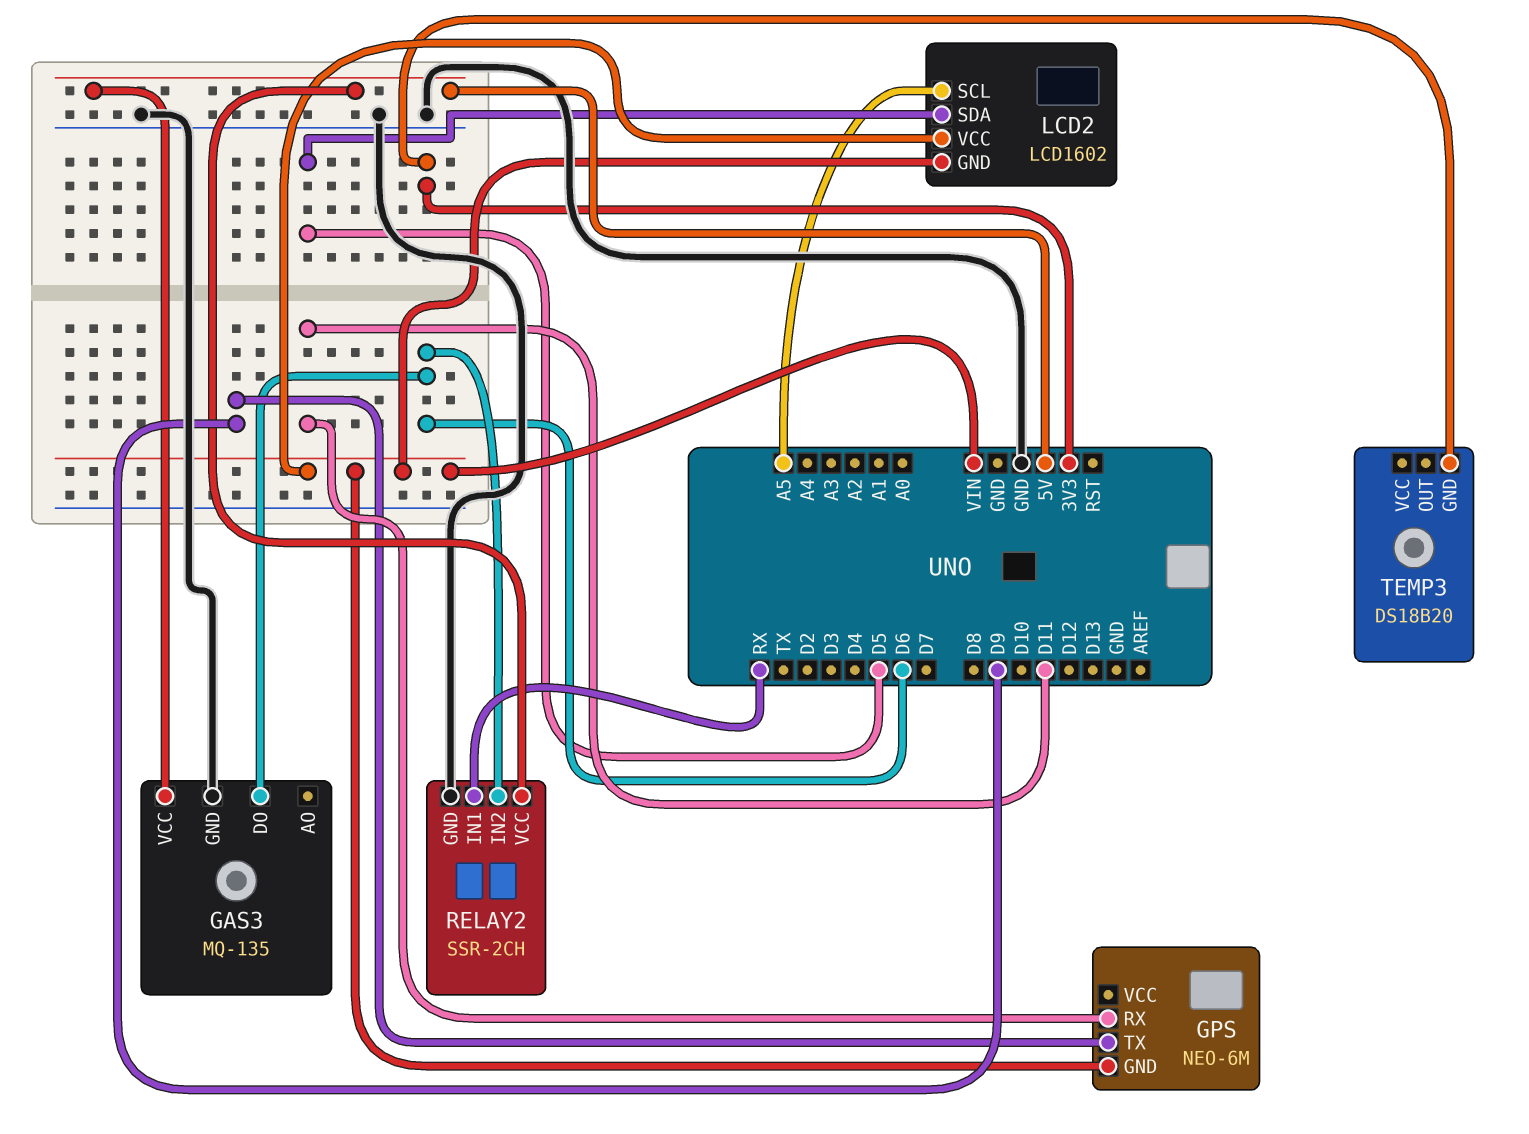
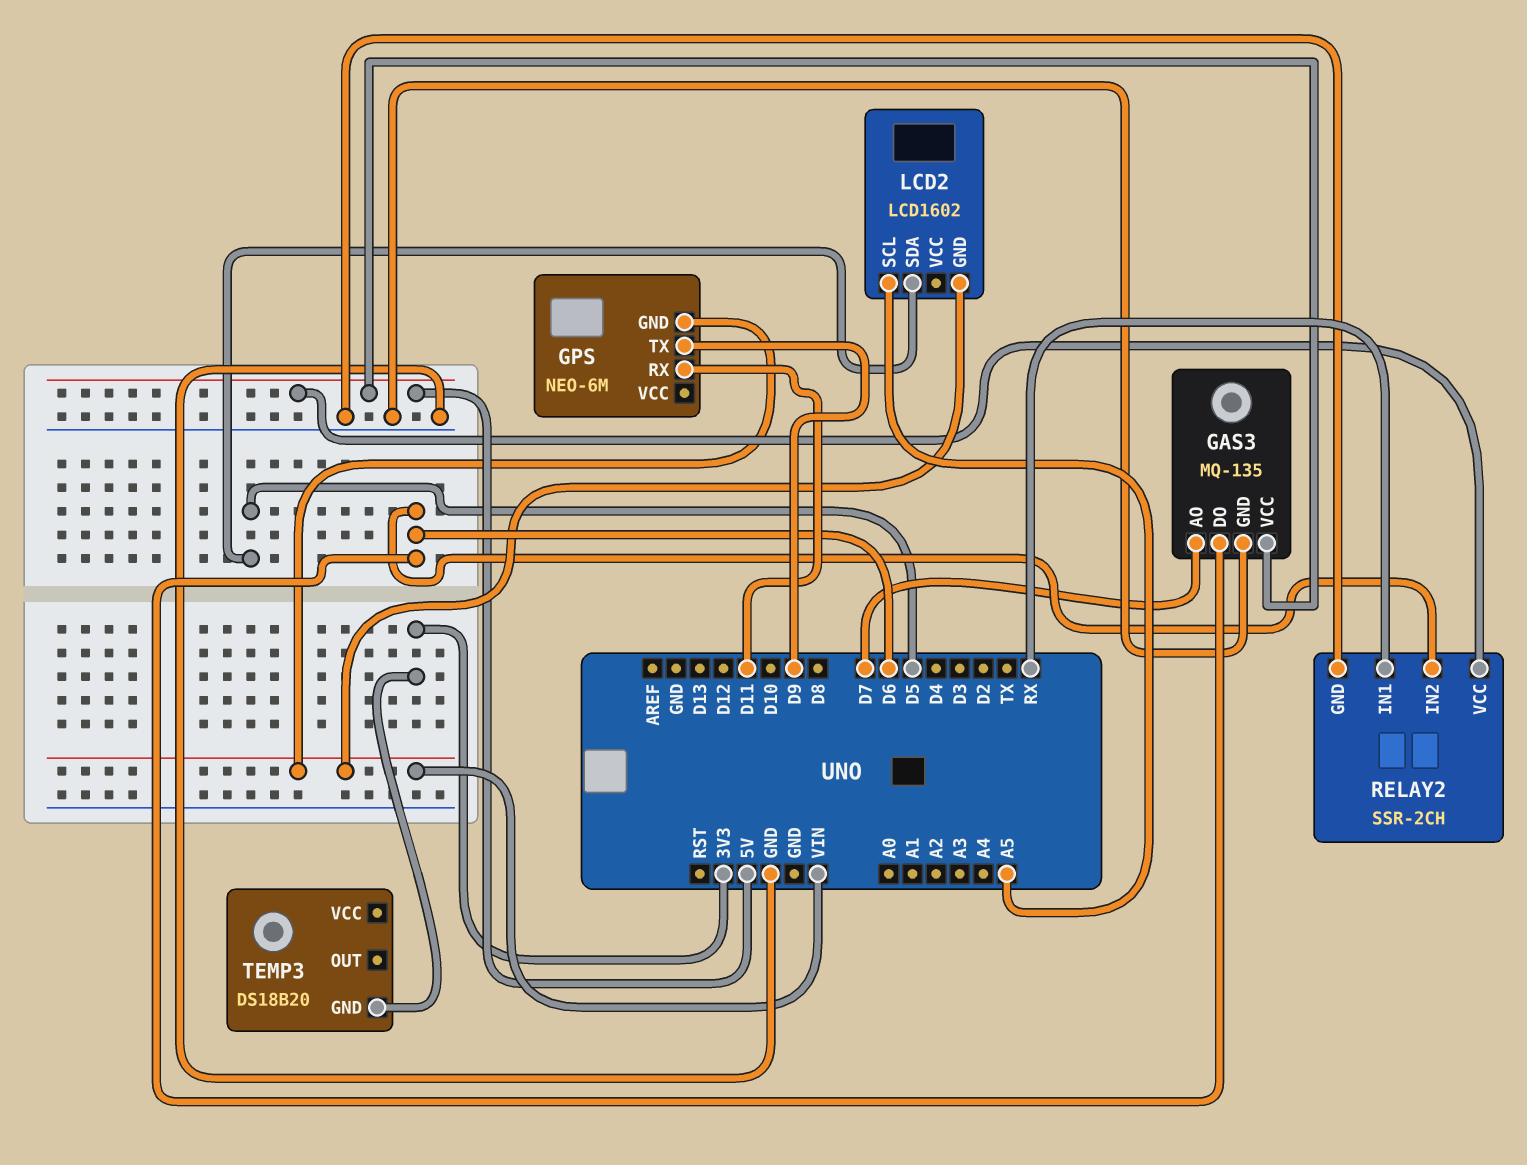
GAS3 pin AO: none -> D7
LCD2 pin VCC: VIN -> none

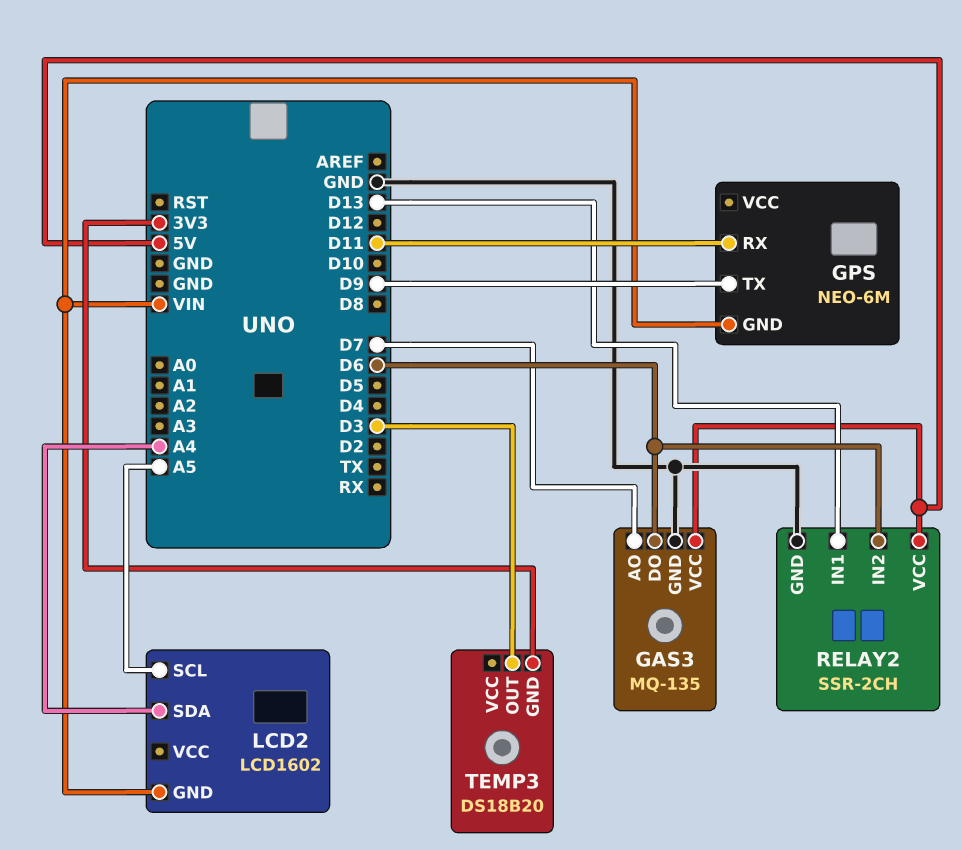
LCD2 pin SDA: D5 -> A4
RELAY2 pin IN1: RX -> D13
TEMP3 pin OUT: none -> D3

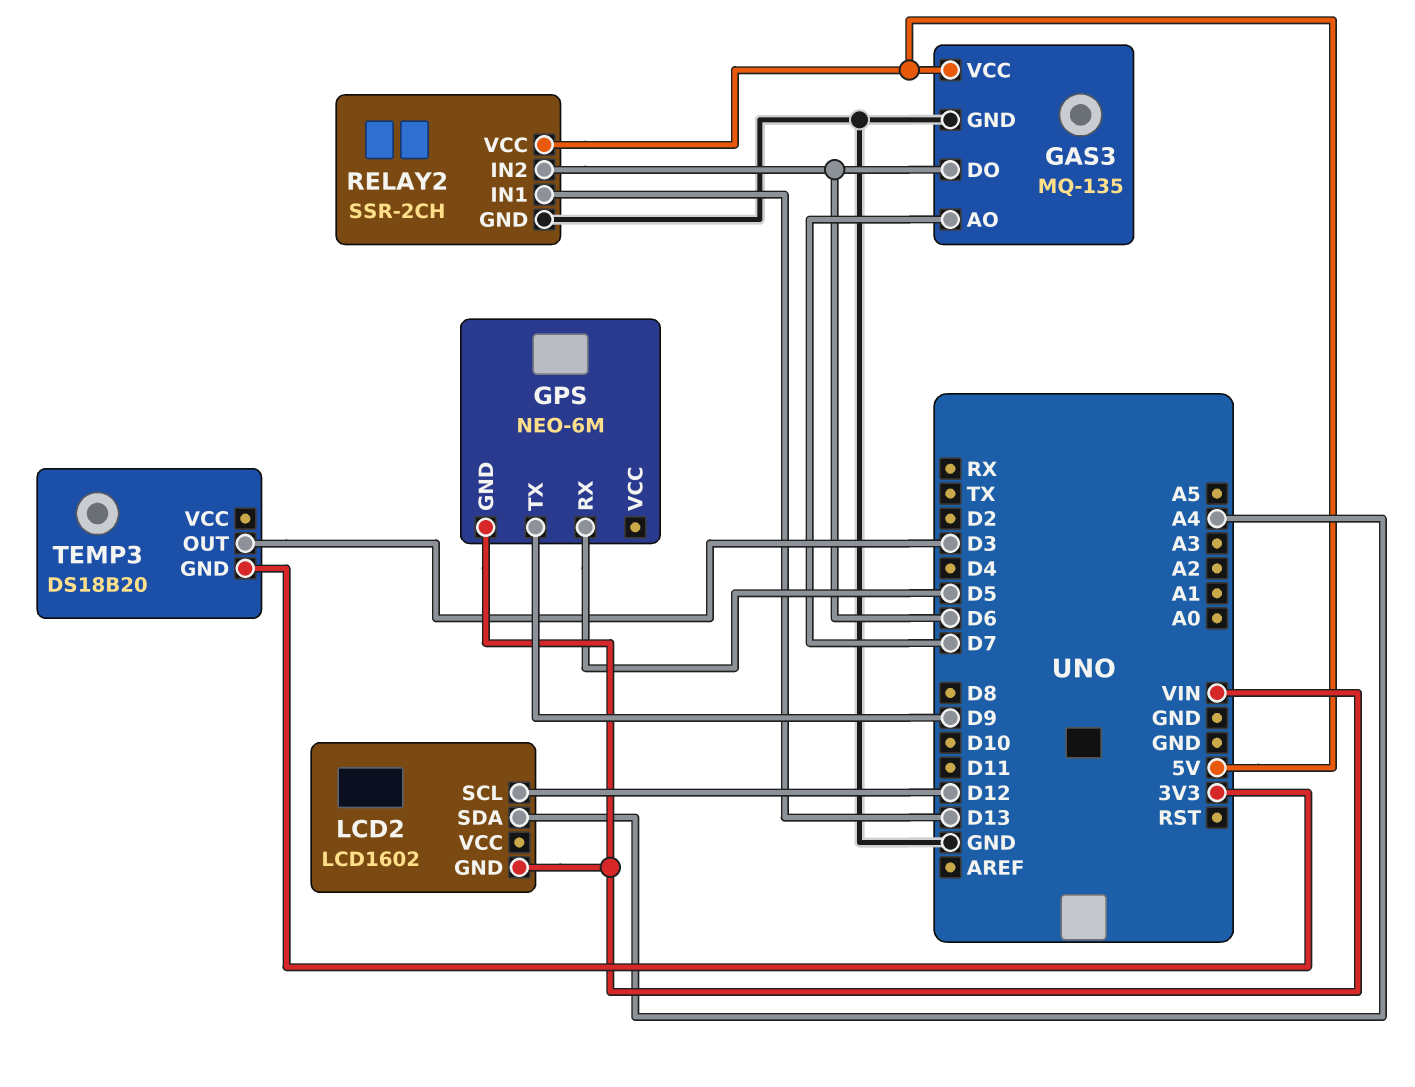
GPS pin RX: D11 -> D5
LCD2 pin SCL: A5 -> D12

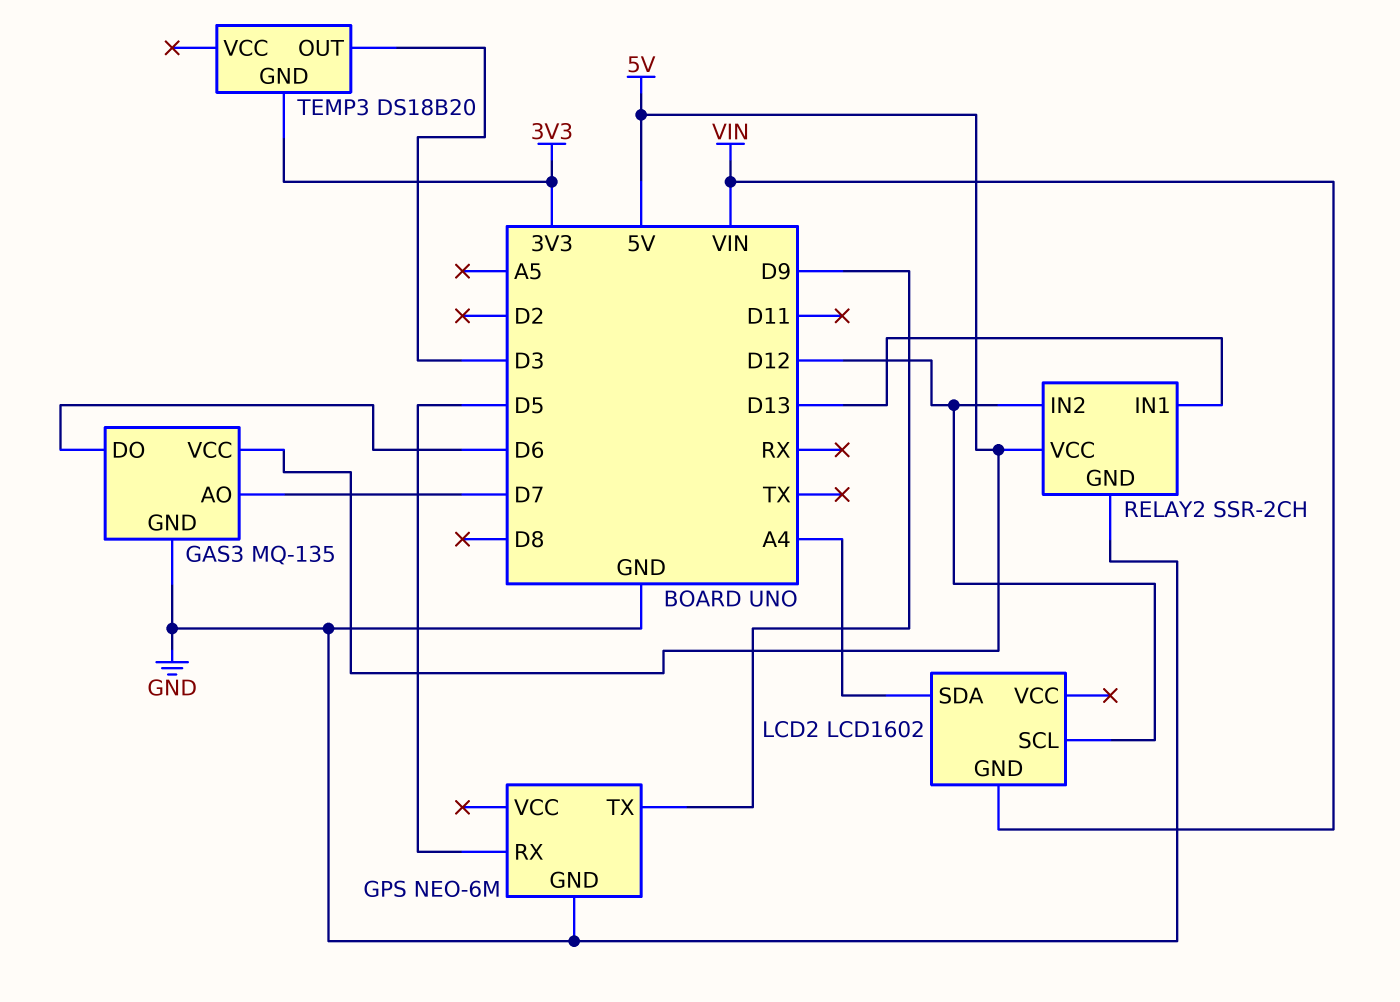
GPS pin GND: VIN -> GND
RELAY2 pin IN2: D6 -> D12

